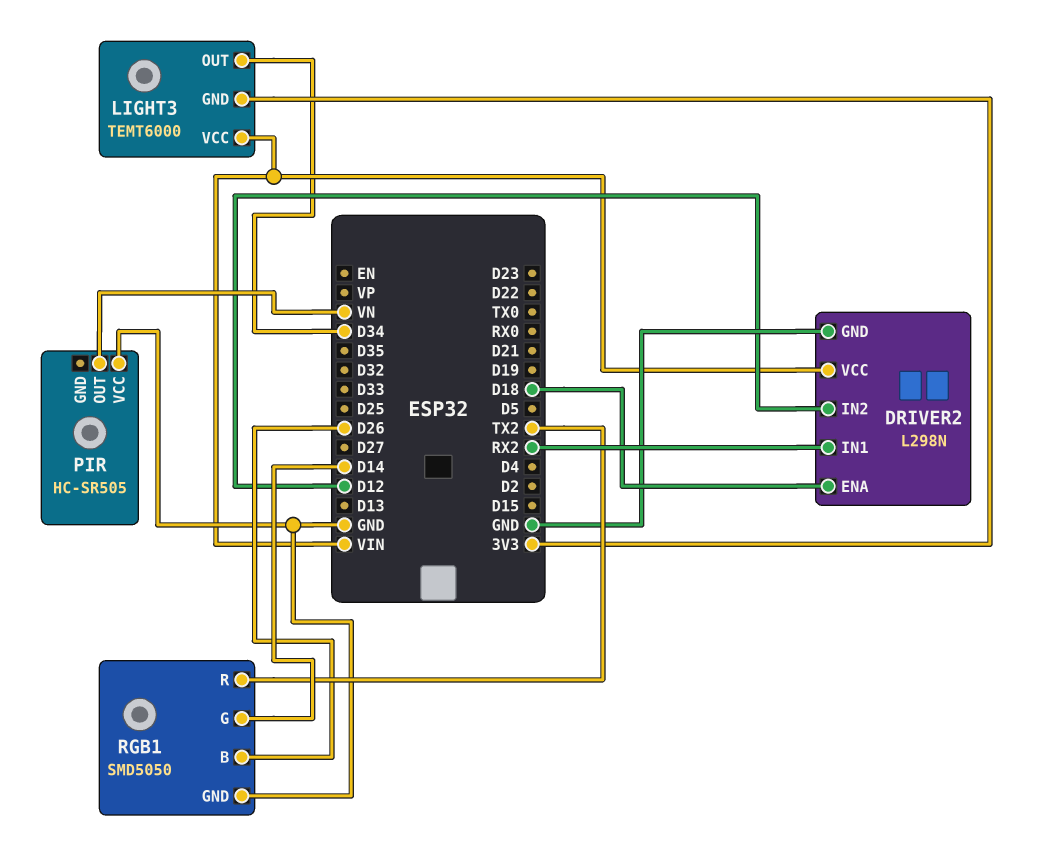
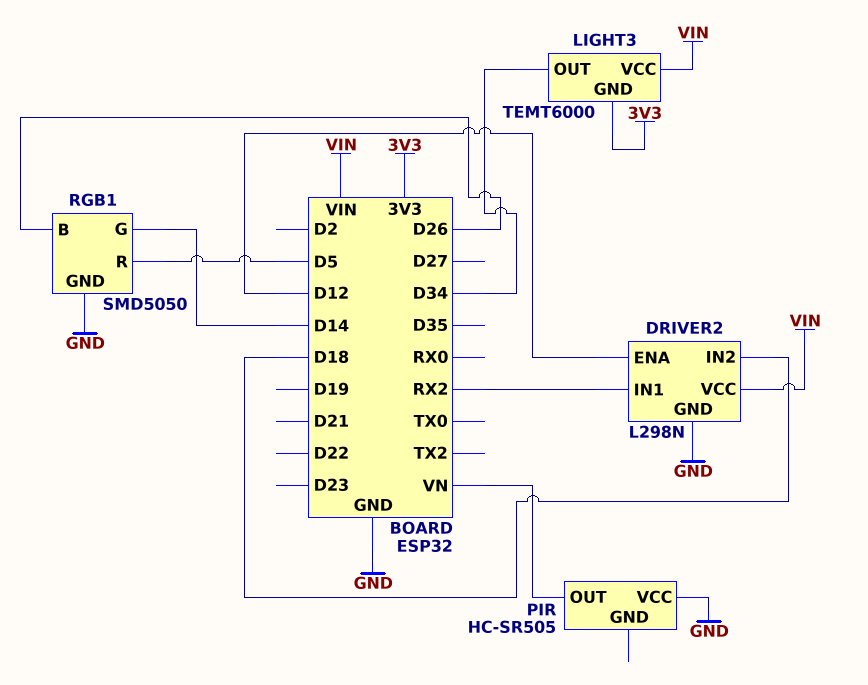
DRIVER2 pin ENA: D18 -> D12
DRIVER2 pin IN2: D12 -> D18
RGB1 pin R: TX2 -> D5

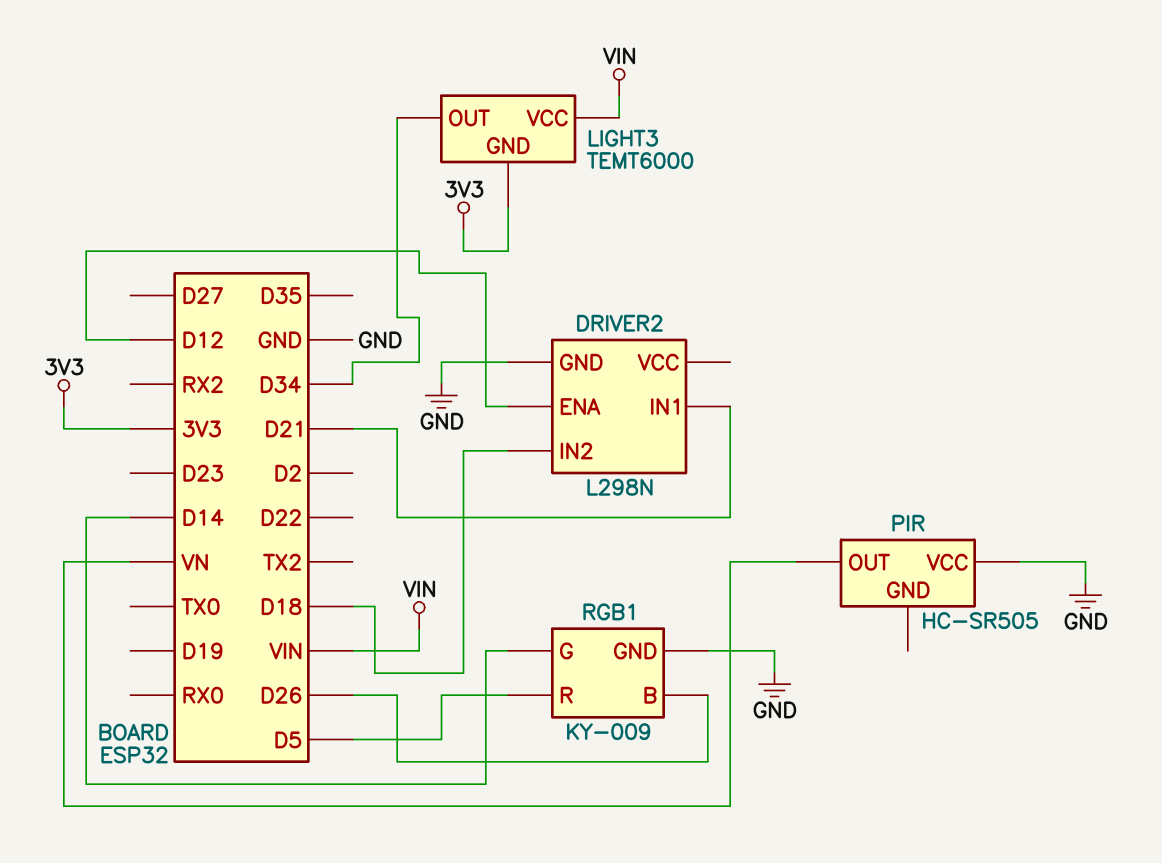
DRIVER2 pin IN1: RX2 -> D21
DRIVER2 pin VCC: VIN -> none
RGB1: SMD5050 -> KY-009

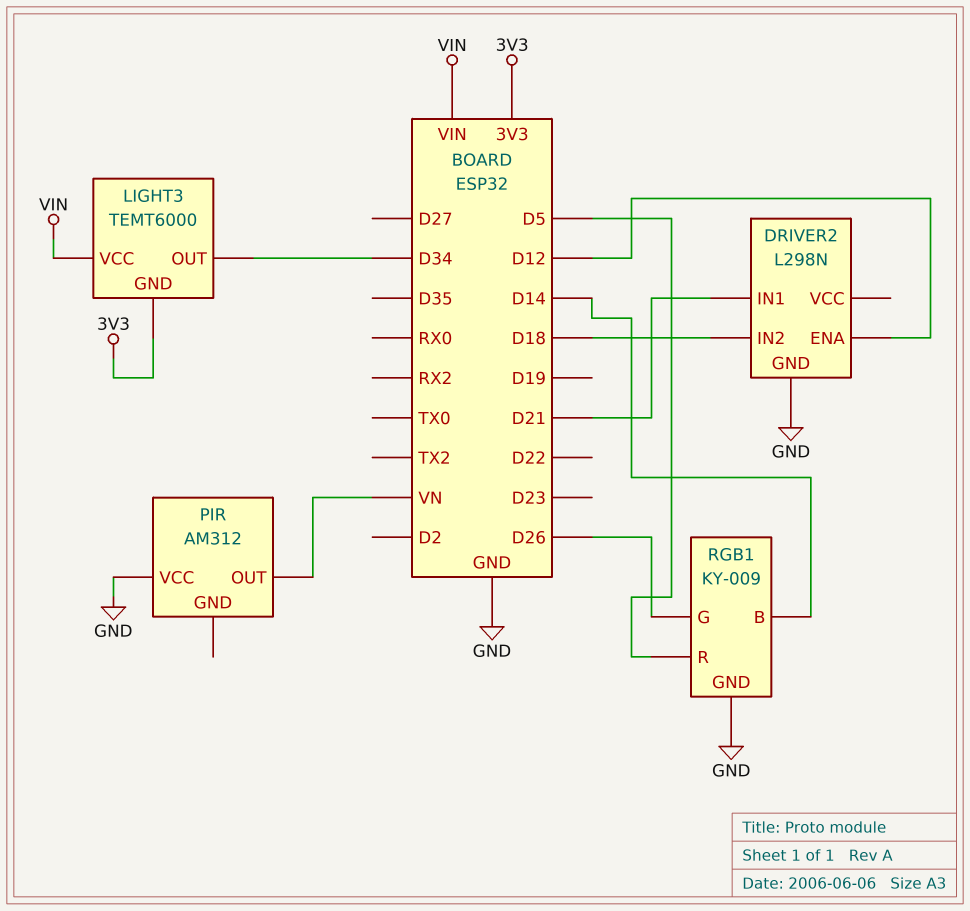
PIR: HC-SR505 -> AM312
RGB1 pin B: D26 -> D14
RGB1 pin G: D14 -> D26

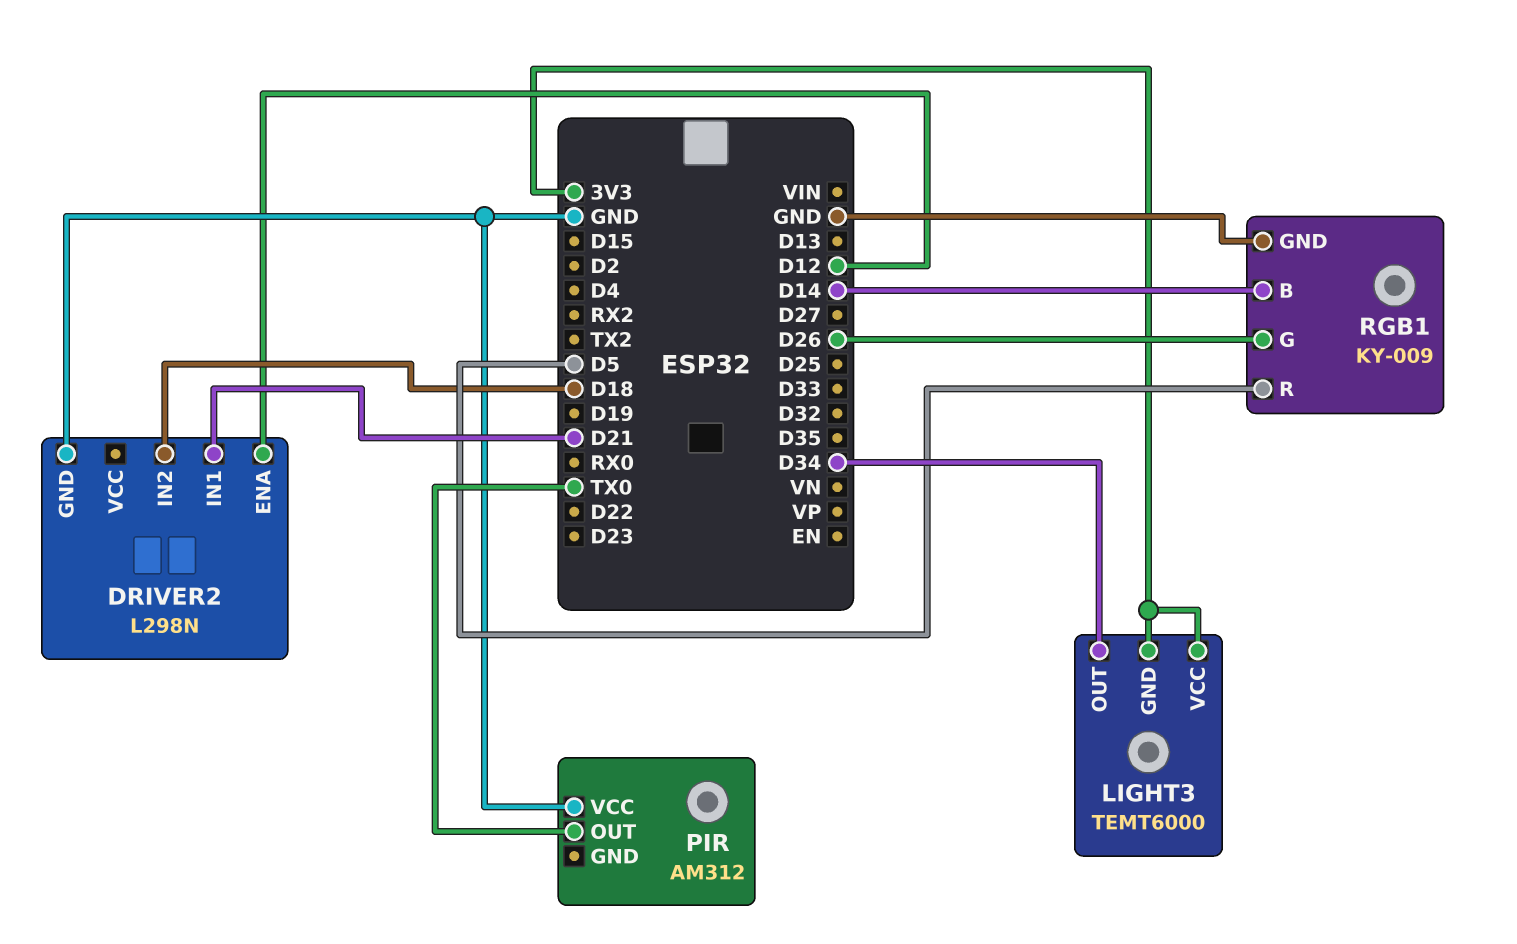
LIGHT3 pin VCC: VIN -> 3V3
PIR pin OUT: VN -> TX0

